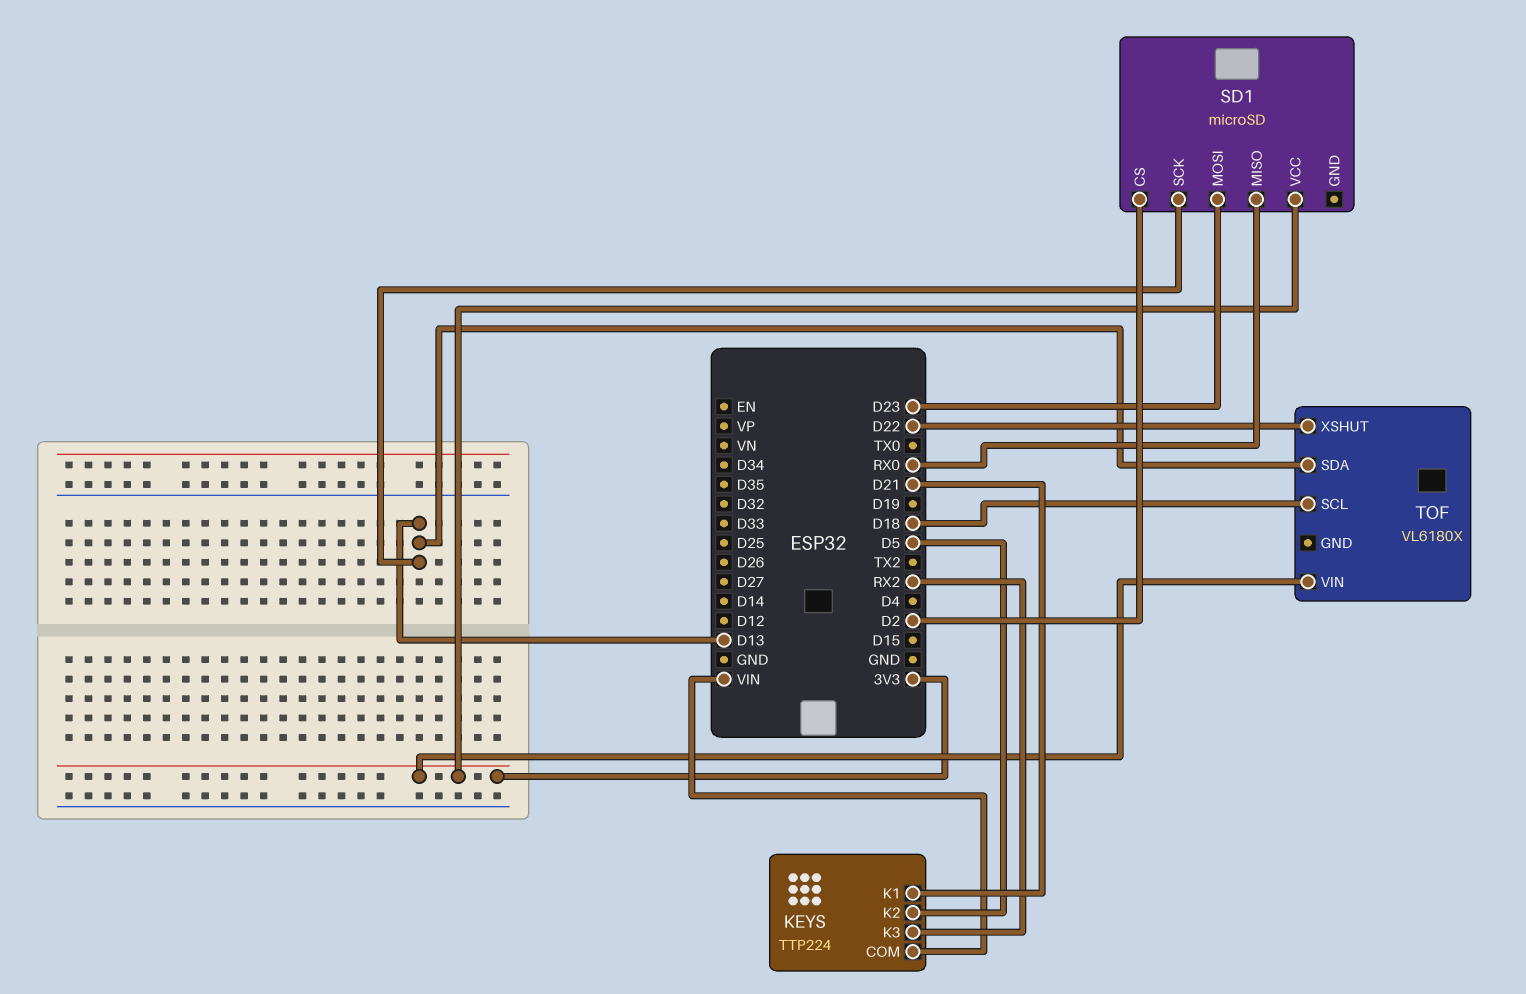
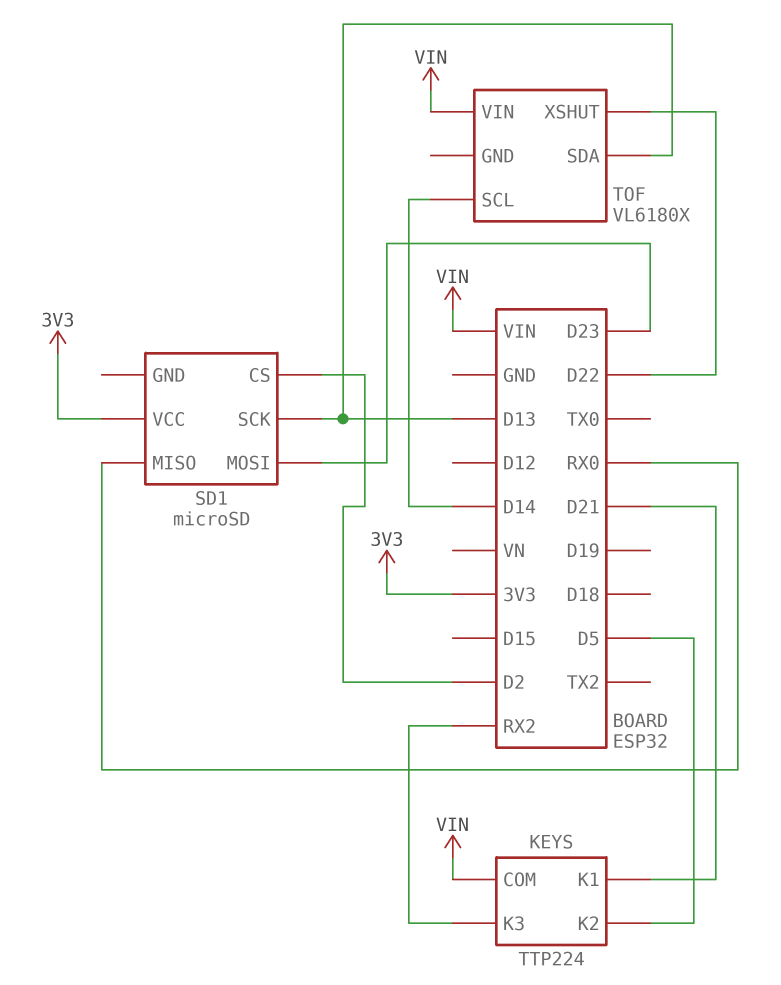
TOF pin SCL: D18 -> D14
TOF pin VIN: 3V3 -> VIN

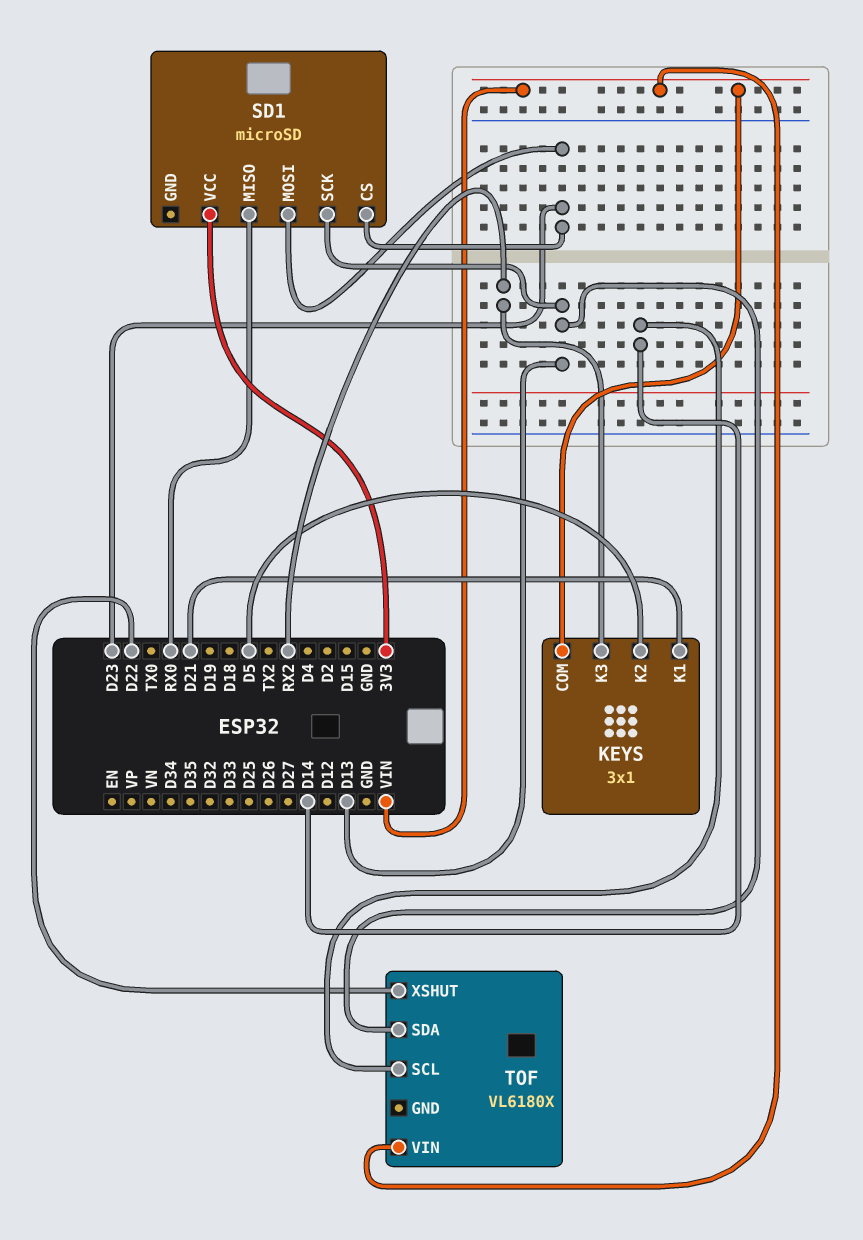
KEYS: TTP224 -> 3x1
SD1 pin CS: D2 -> D23

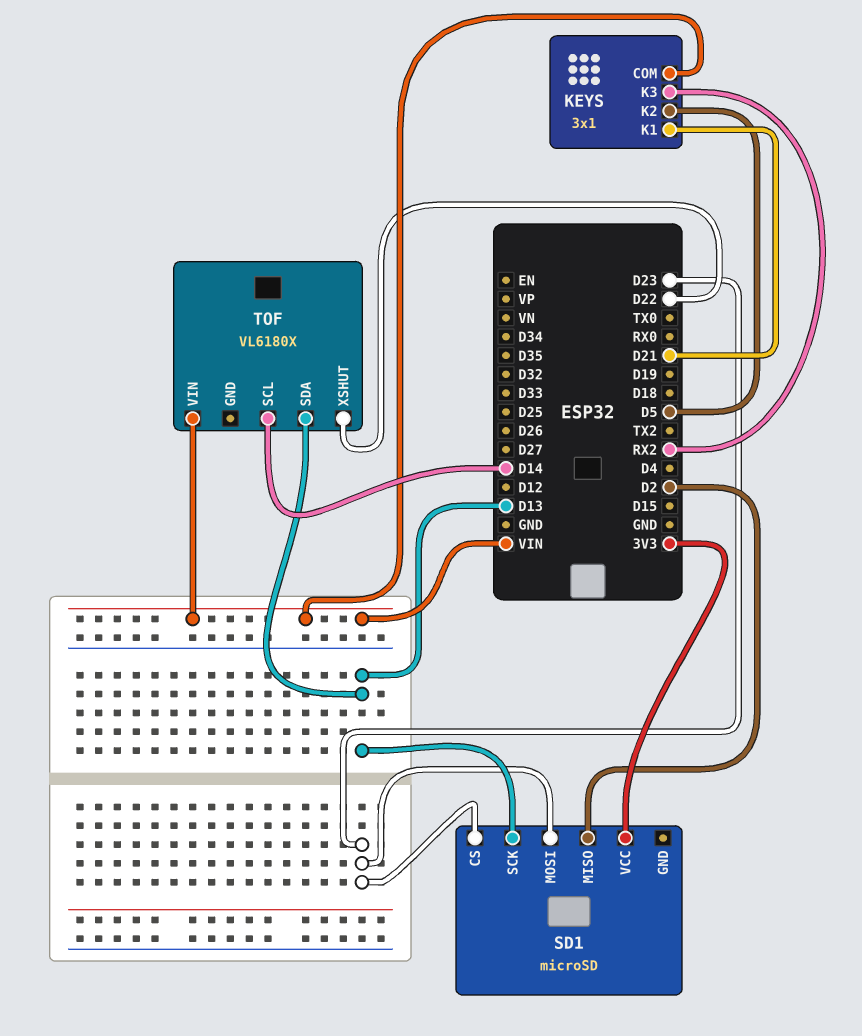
SD1 pin MISO: RX0 -> D2

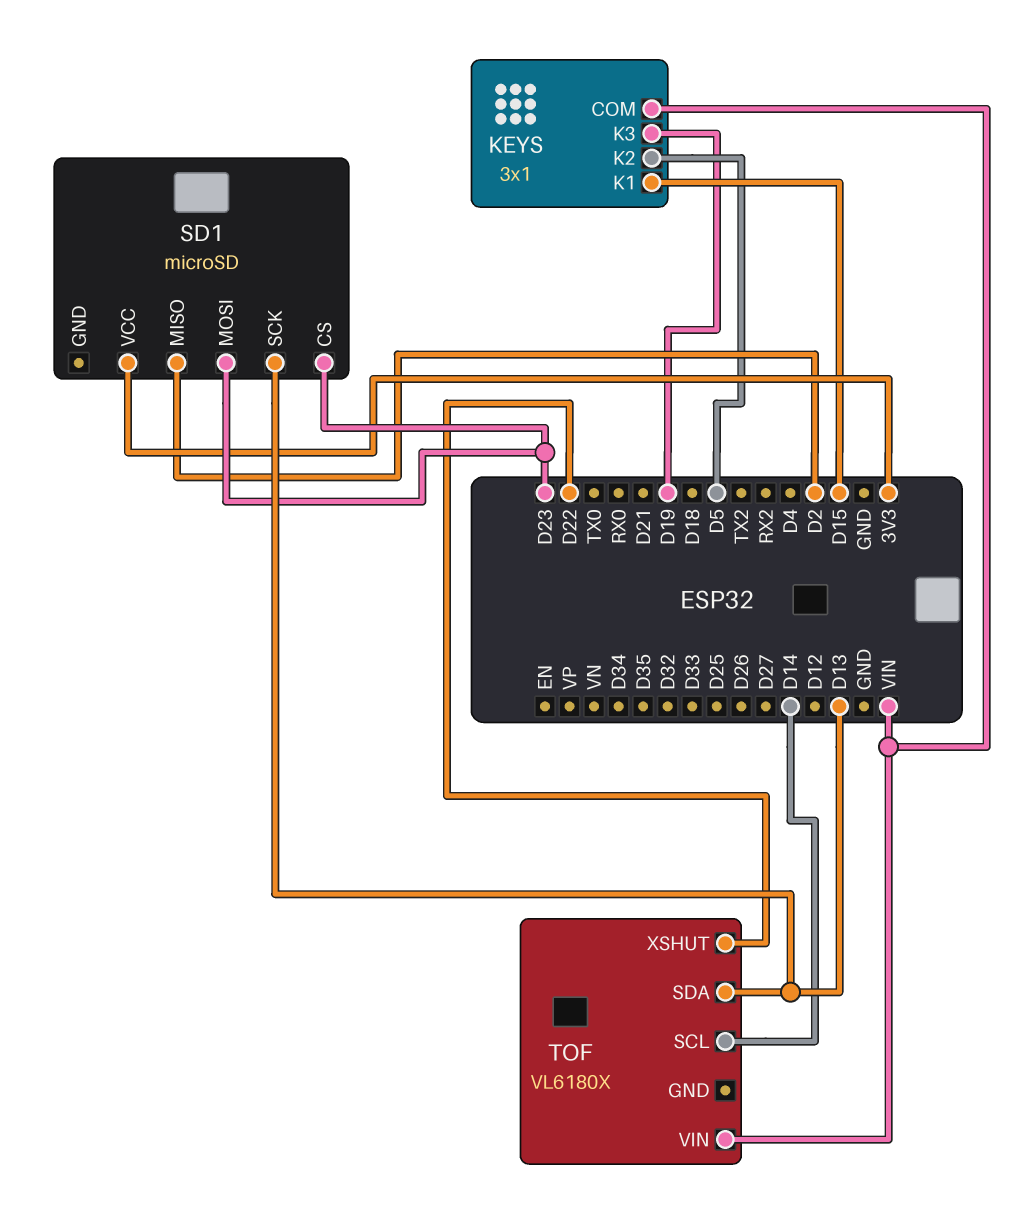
KEYS pin K1: D21 -> D15
KEYS pin K3: RX2 -> D19

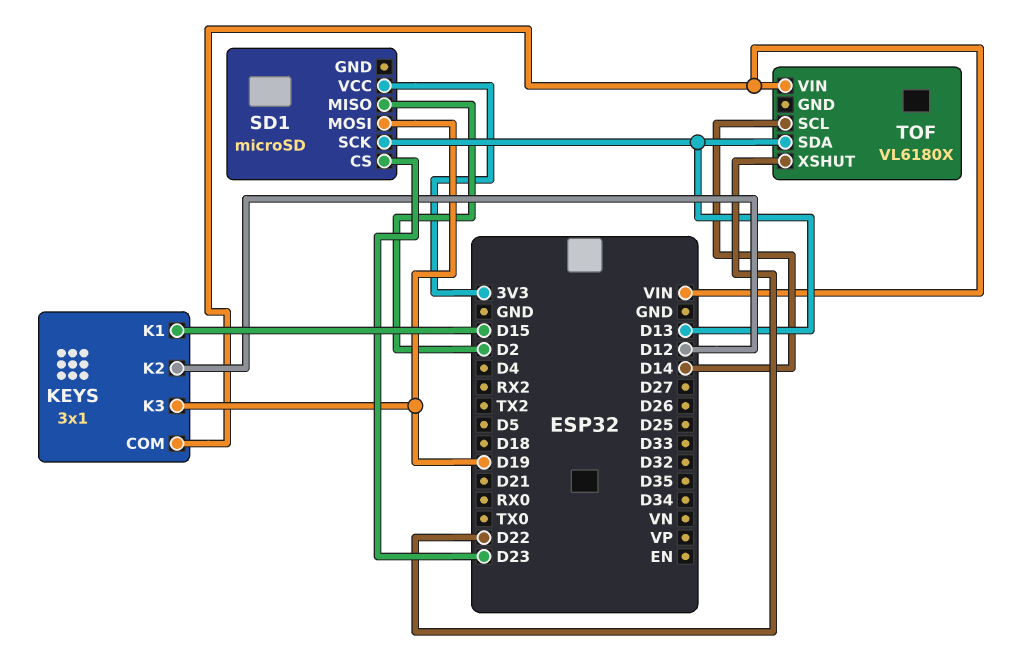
KEYS pin K2: D5 -> D12
SD1 pin MOSI: D23 -> D19

